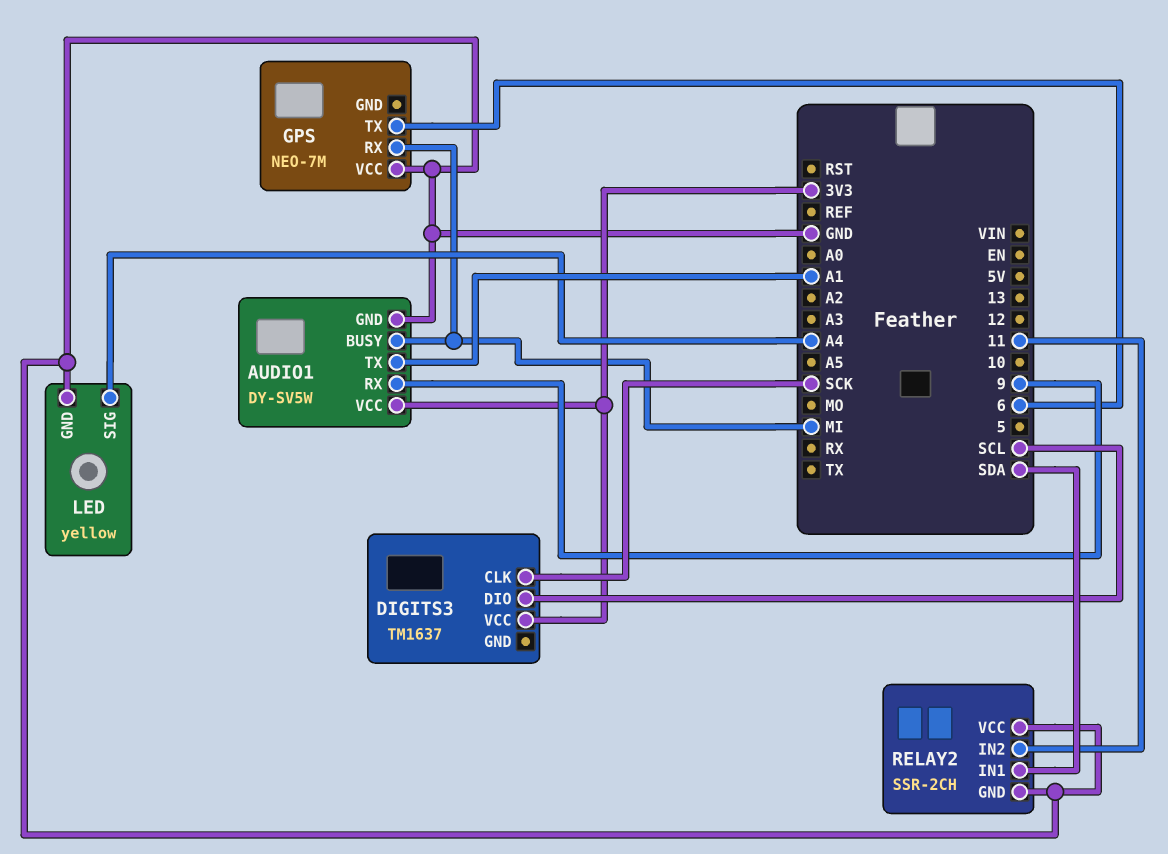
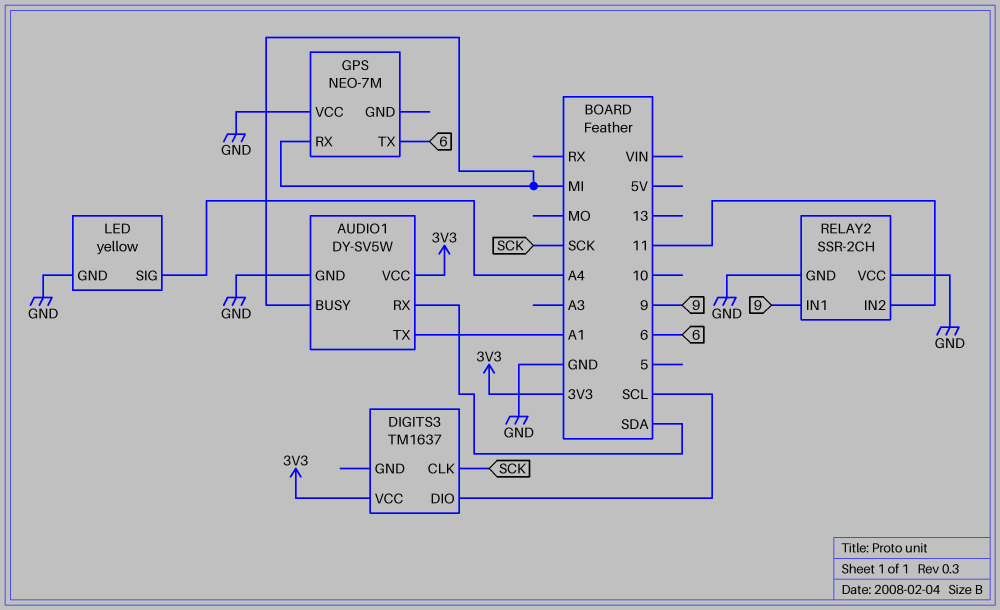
AUDIO1 pin RX: 9 -> SDA
RELAY2 pin IN1: SDA -> 9

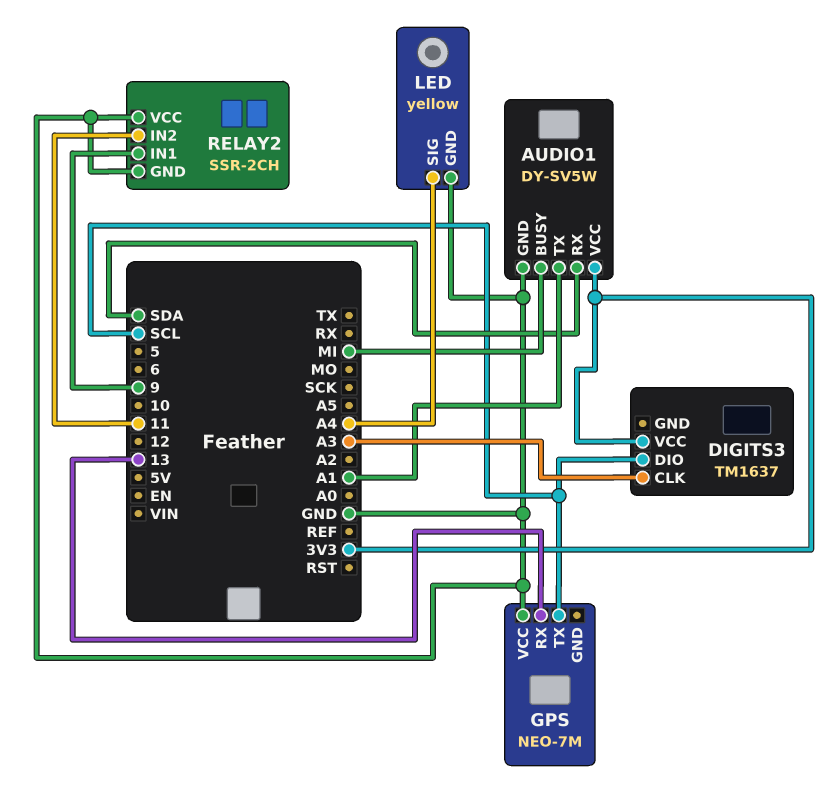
DIGITS3 pin CLK: SCK -> A3
GPS pin RX: MI -> 13
GPS pin TX: 6 -> SCL

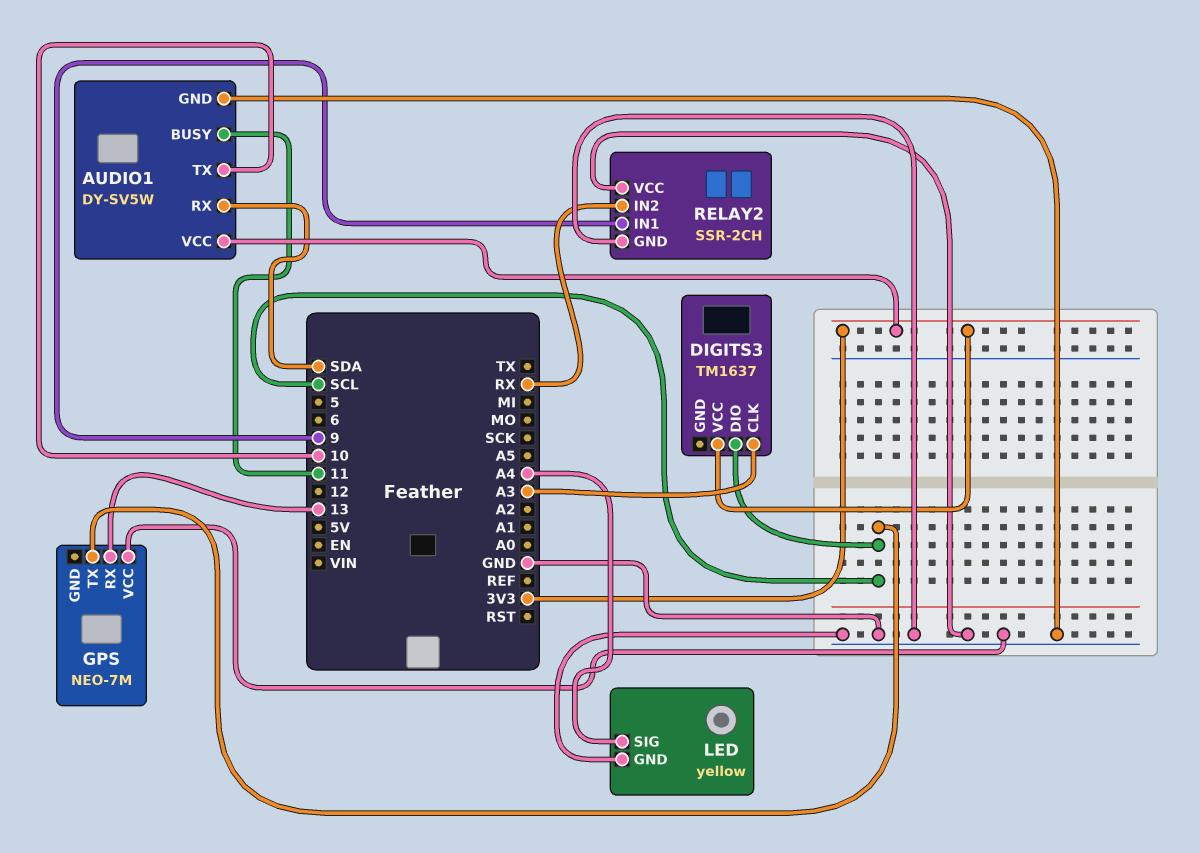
AUDIO1 pin BUSY: MI -> 11
AUDIO1 pin TX: A1 -> 10
RELAY2 pin IN2: 11 -> RX

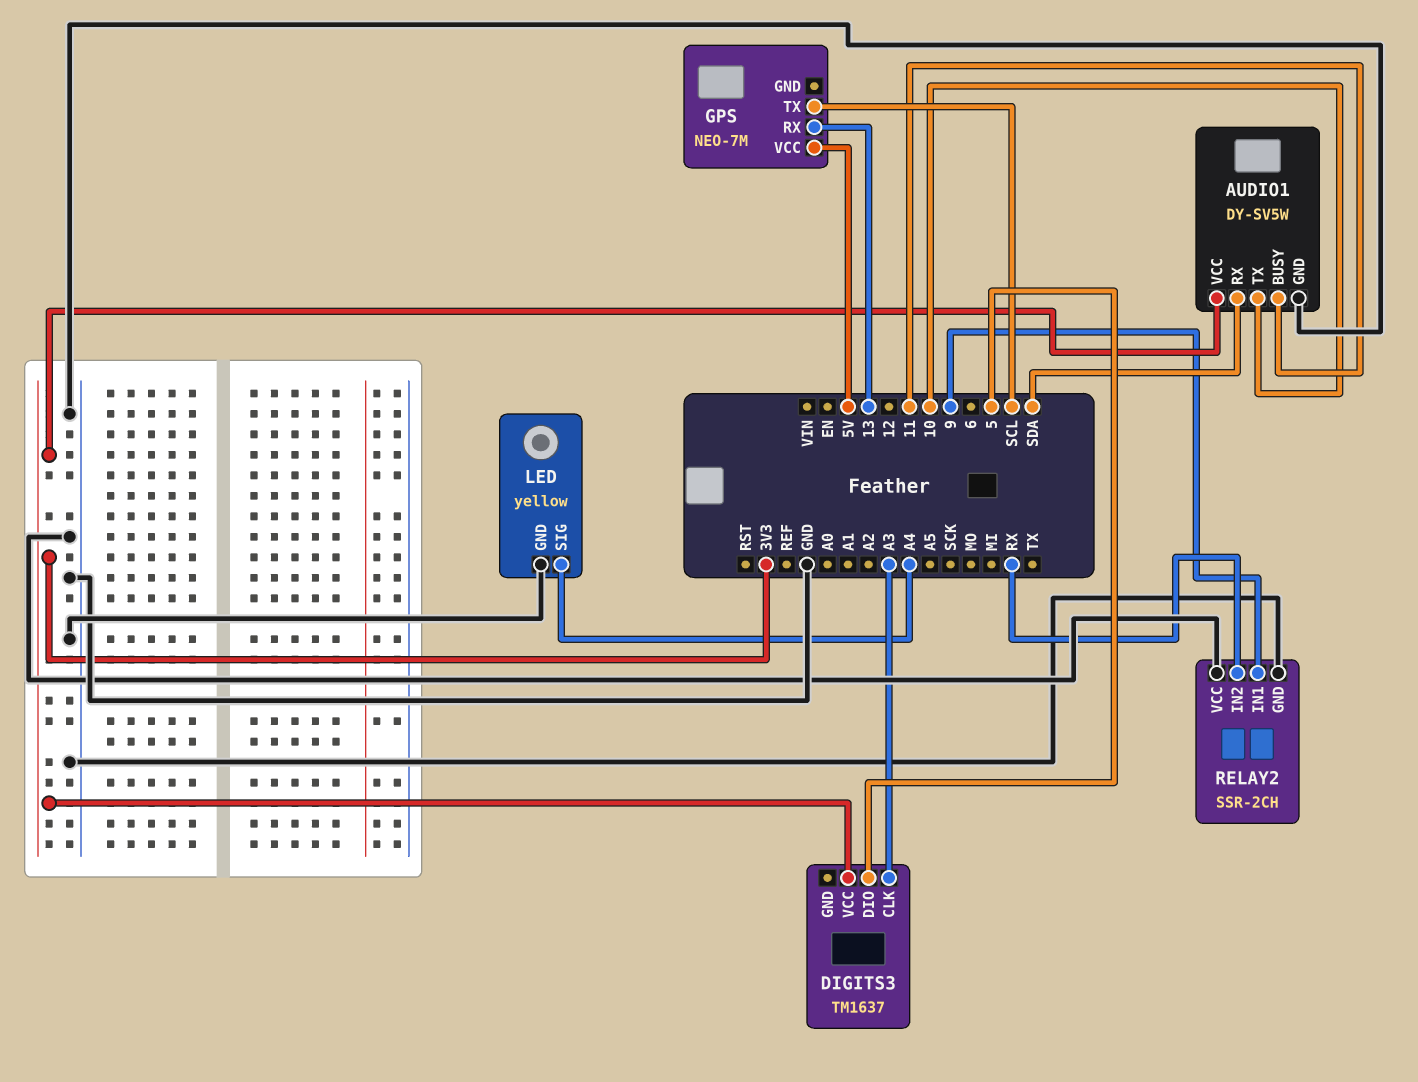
DIGITS3 pin DIO: SCL -> 5
GPS pin VCC: GND -> 5V

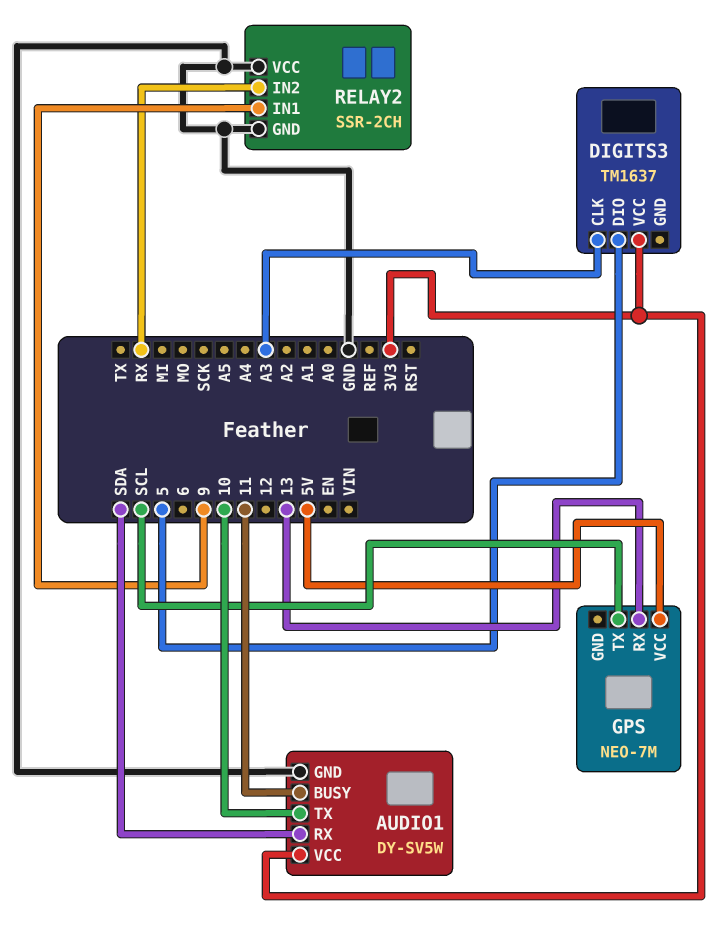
LED: yellow -> none
LED pin GND: GND -> none
LED pin SIG: A4 -> none

